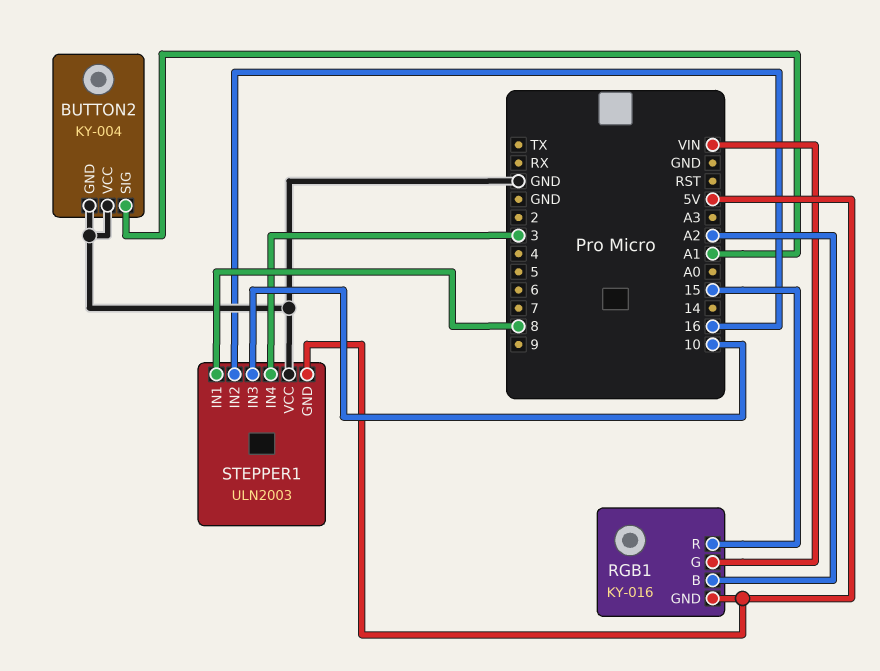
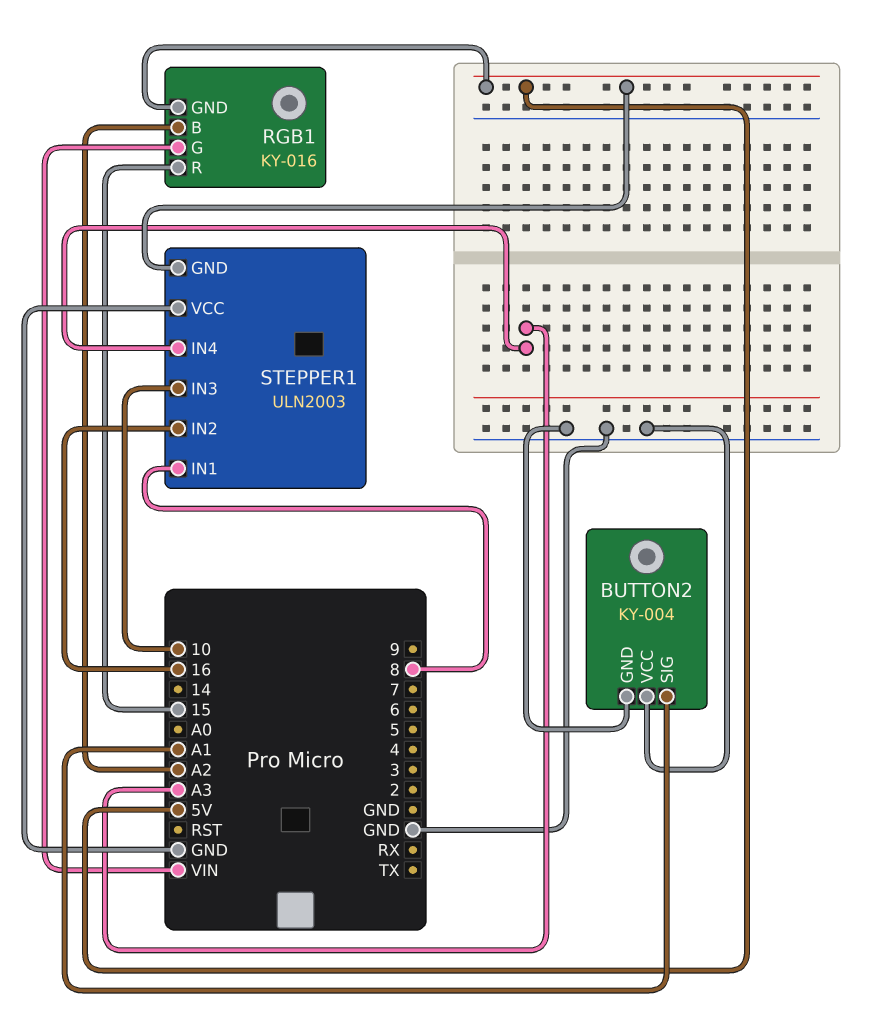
STEPPER1 pin IN4: 3 -> A3

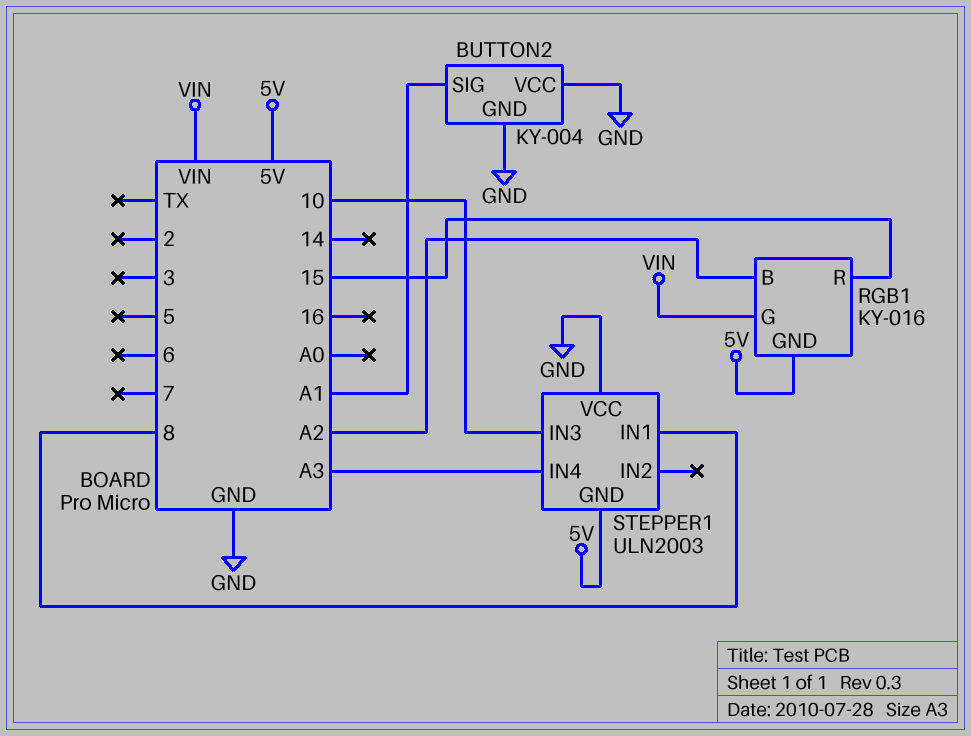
STEPPER1 pin IN2: 16 -> none

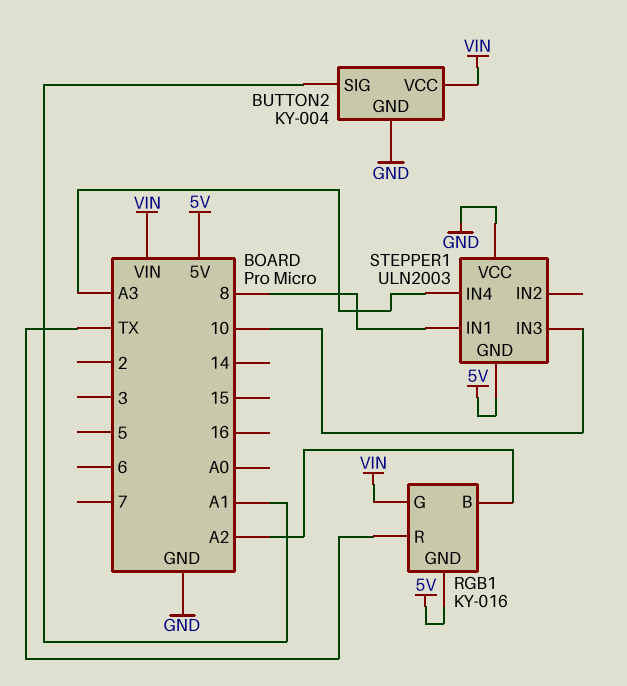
BUTTON2 pin VCC: GND -> VIN
RGB1 pin R: 15 -> TX

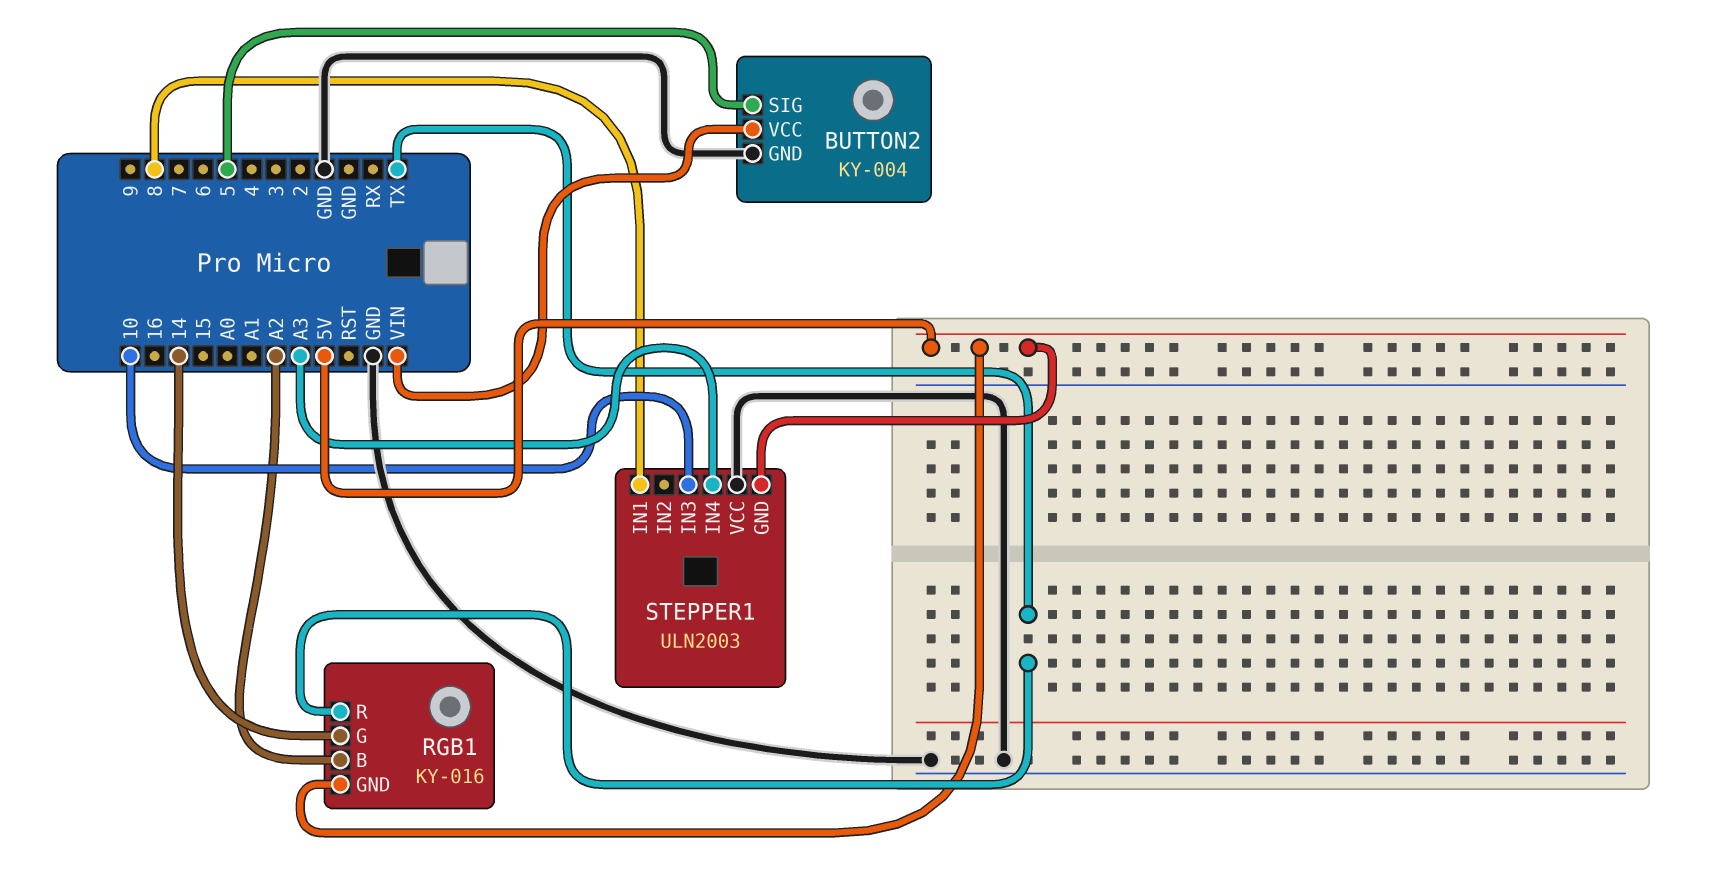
BUTTON2 pin SIG: A1 -> 5
RGB1 pin G: VIN -> 14

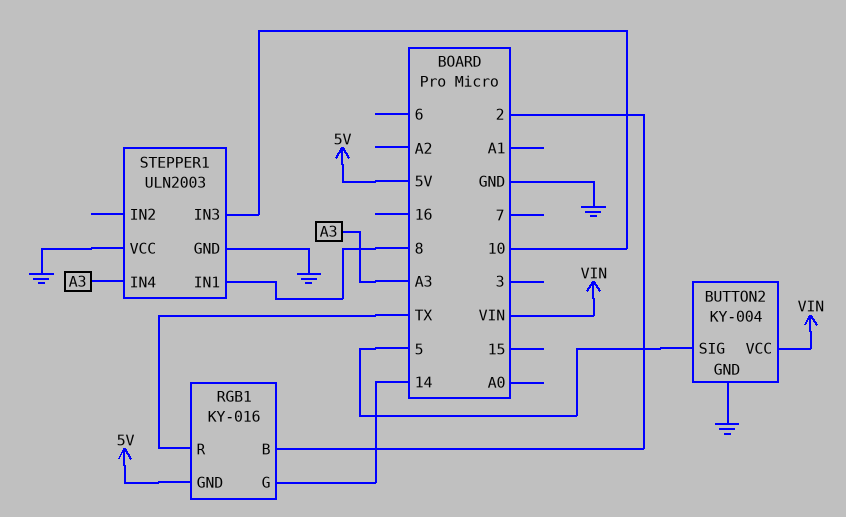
RGB1 pin B: A2 -> 2
STEPPER1 pin GND: 5V -> GND

